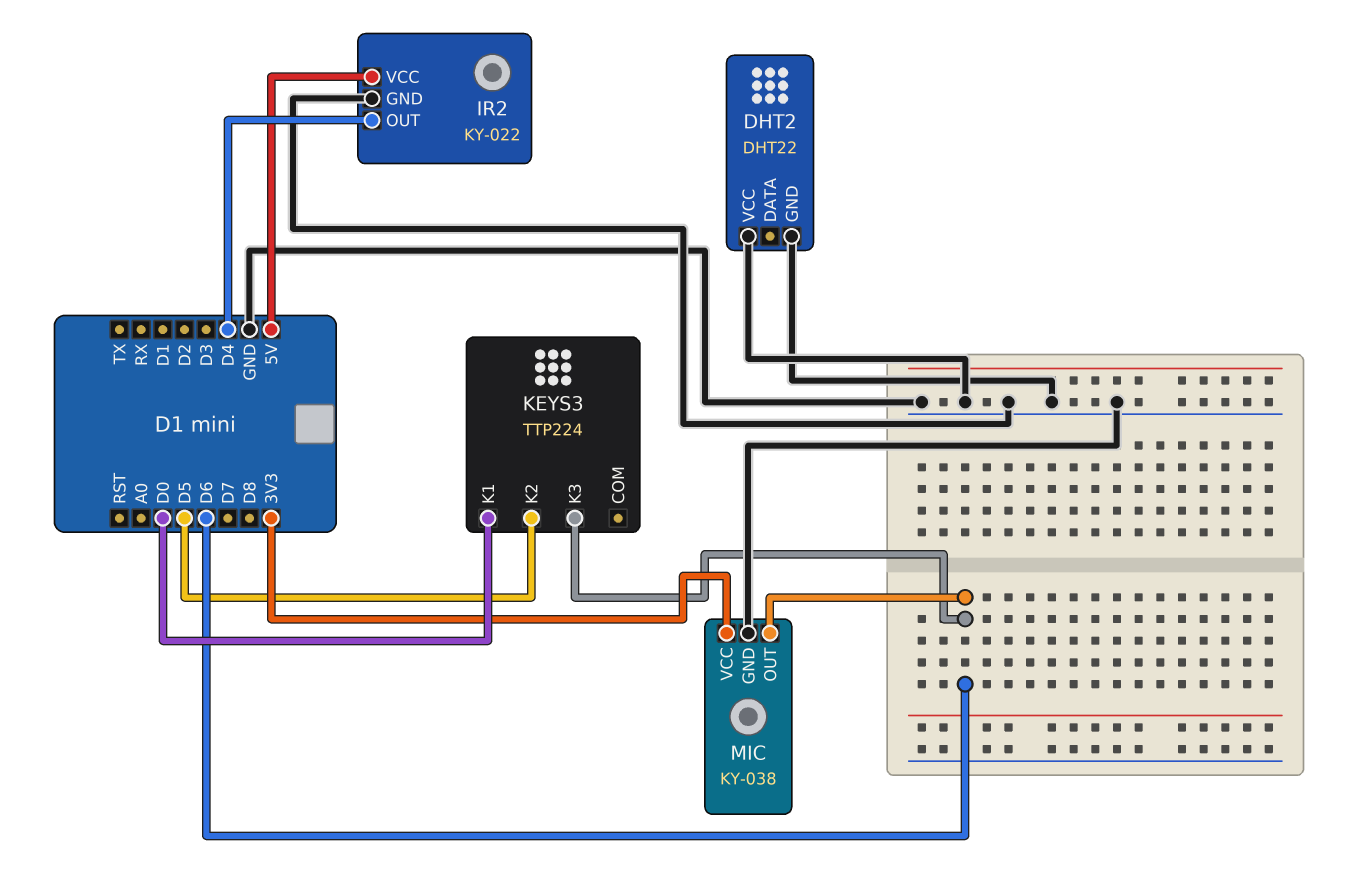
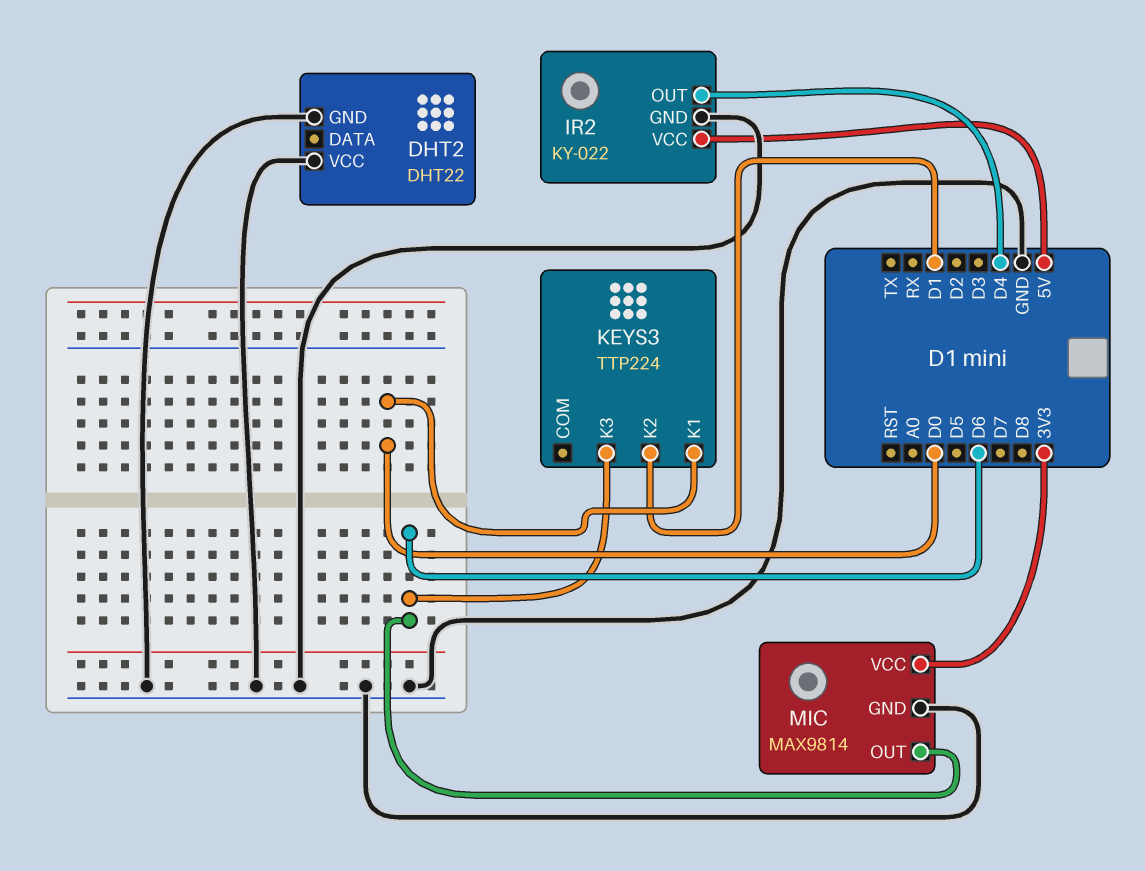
KEYS3 pin K2: D5 -> D1
MIC: KY-038 -> MAX9814

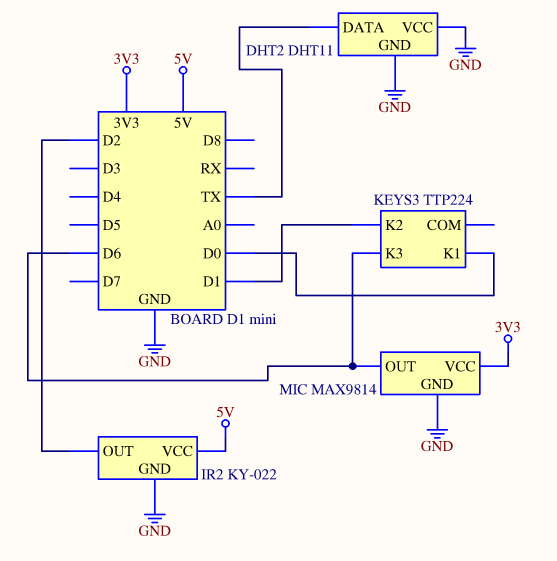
DHT2: DHT22 -> DHT11
DHT2 pin DATA: none -> TX
IR2 pin OUT: D4 -> D2

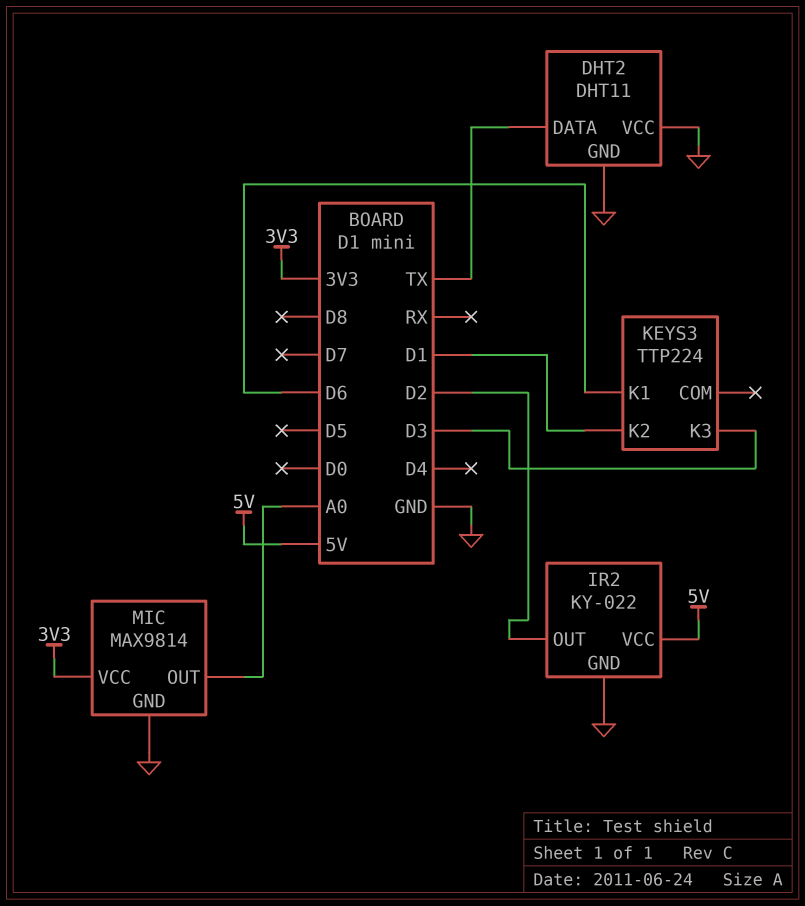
KEYS3 pin K1: D0 -> D6
KEYS3 pin K3: D6 -> D3
MIC pin OUT: D6 -> A0

